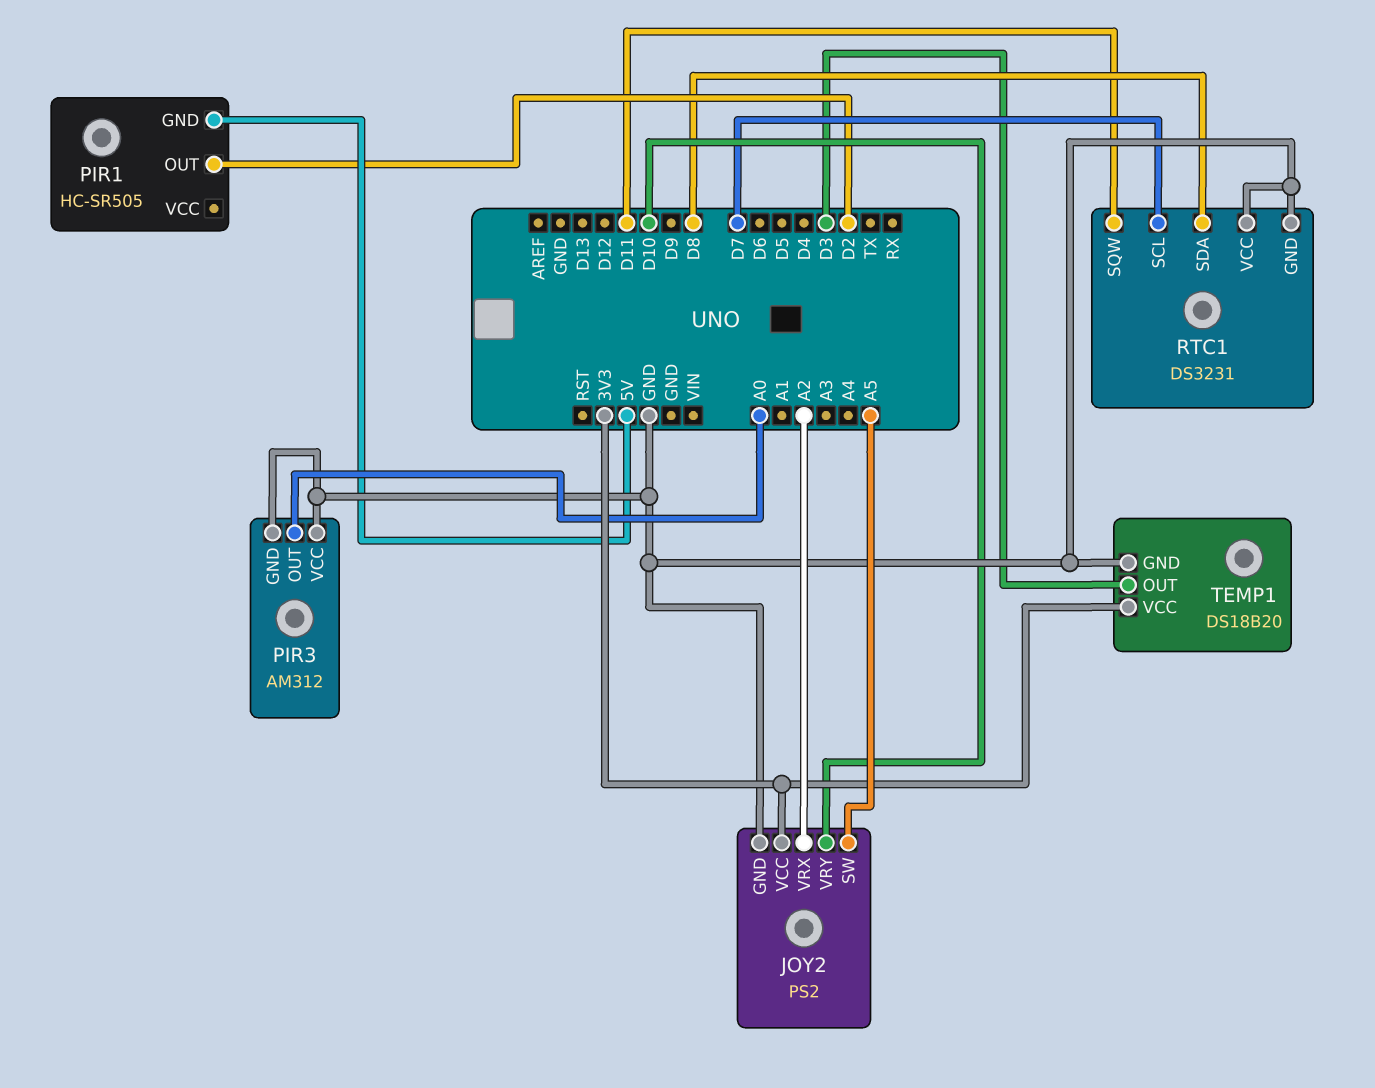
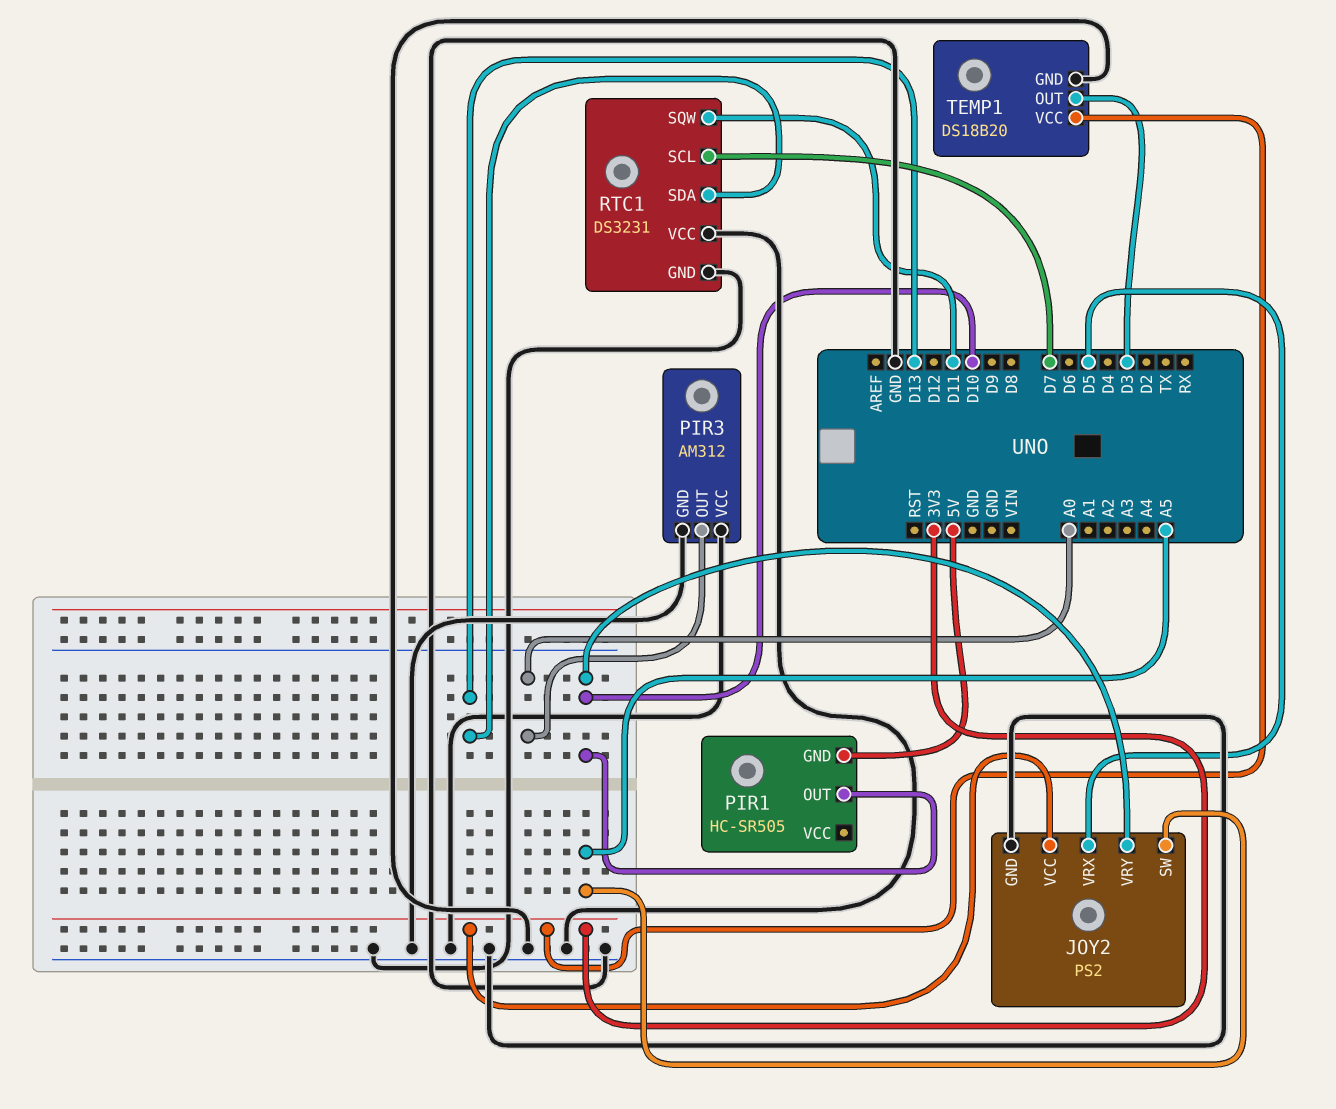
JOY2 pin VRX: A2 -> D5
PIR1 pin OUT: D2 -> D10
RTC1 pin SDA: D8 -> D13

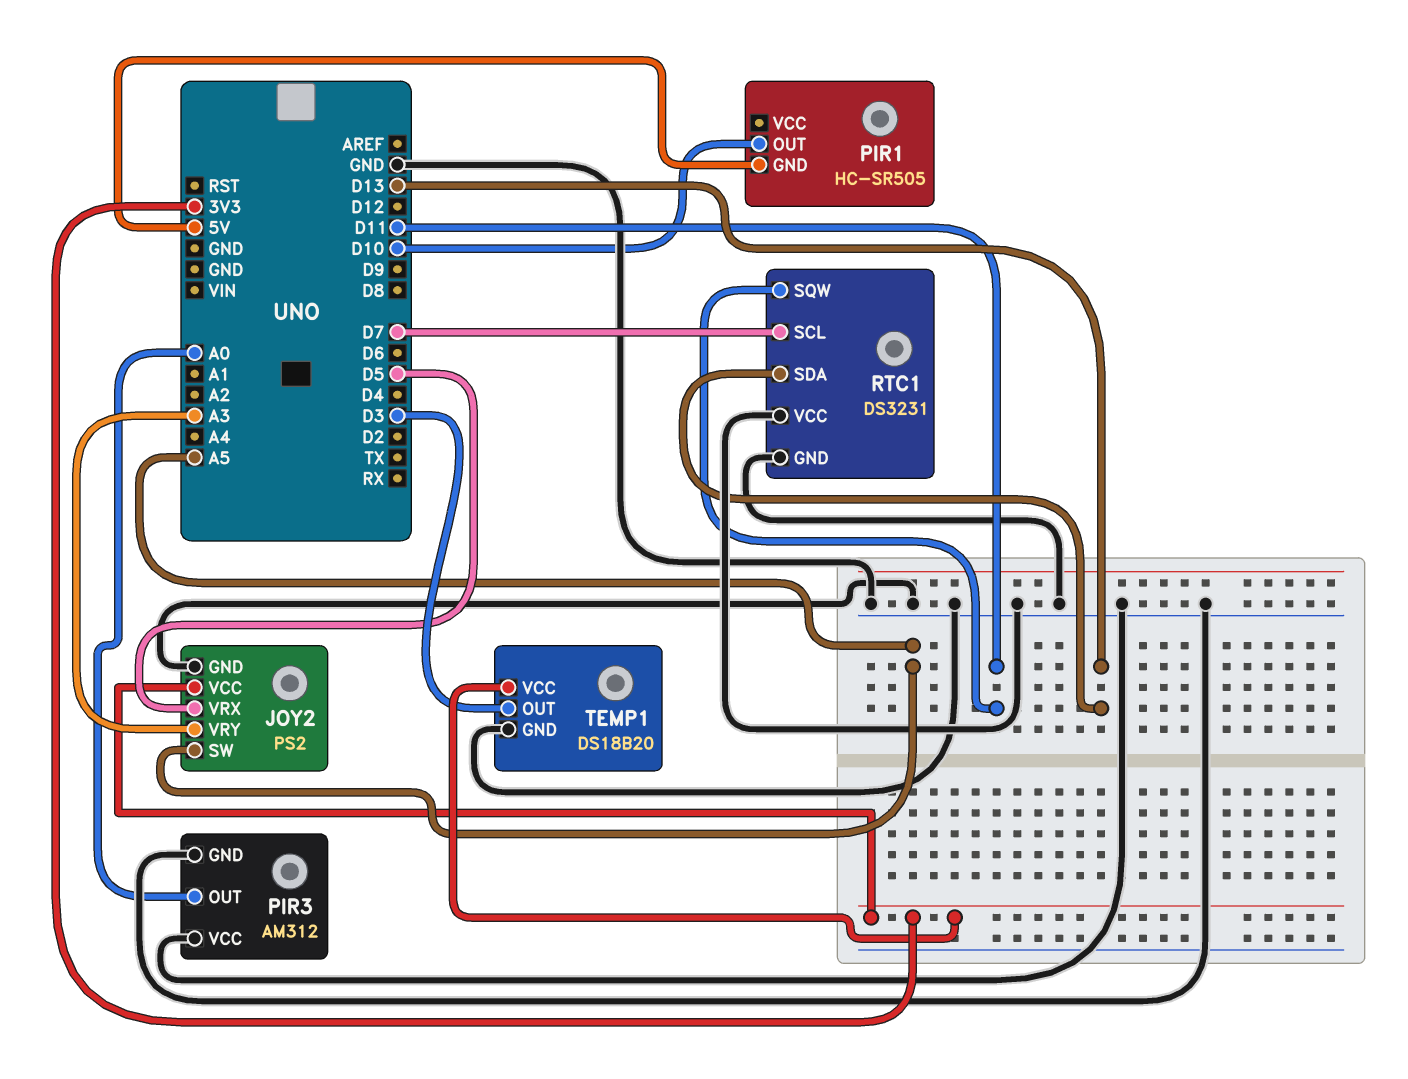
JOY2 pin VRY: D10 -> A3

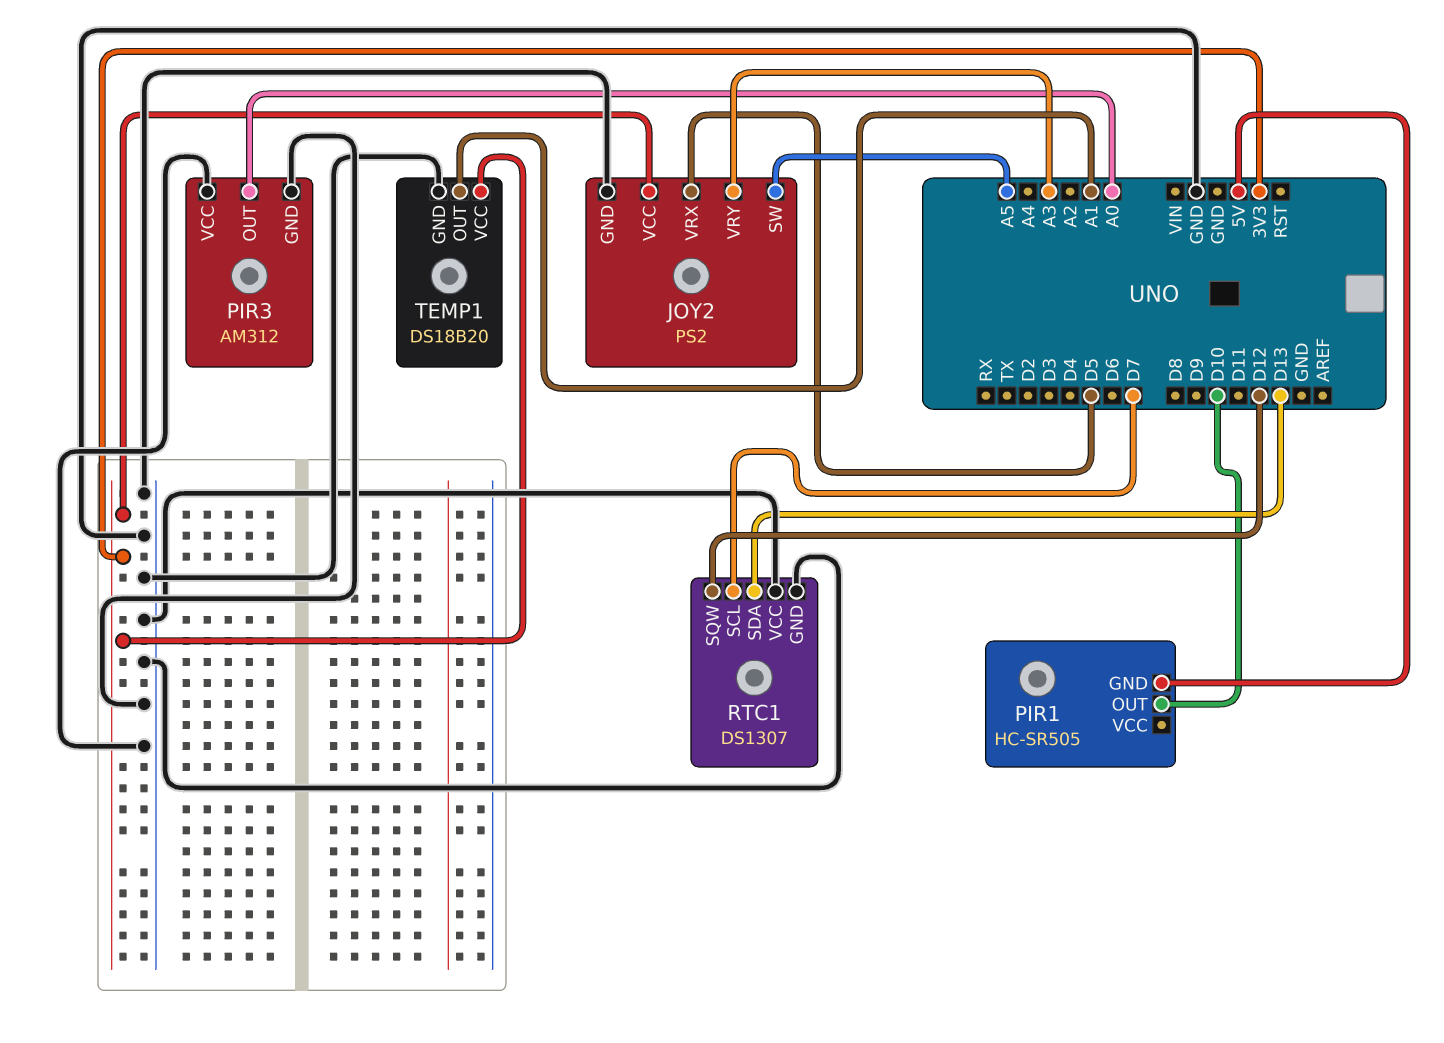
RTC1: DS3231 -> DS1307
RTC1 pin SQW: D11 -> D12
TEMP1 pin OUT: D3 -> A1

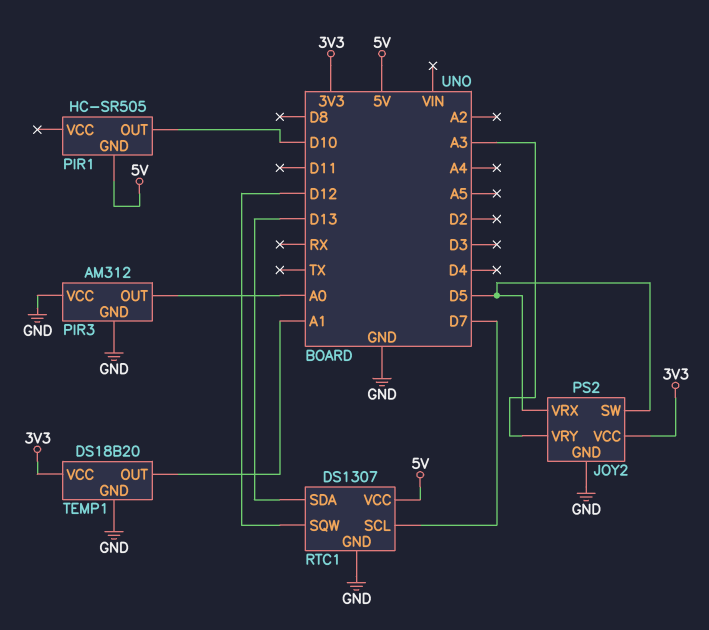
JOY2 pin SW: A5 -> D5
RTC1 pin VCC: GND -> 5V

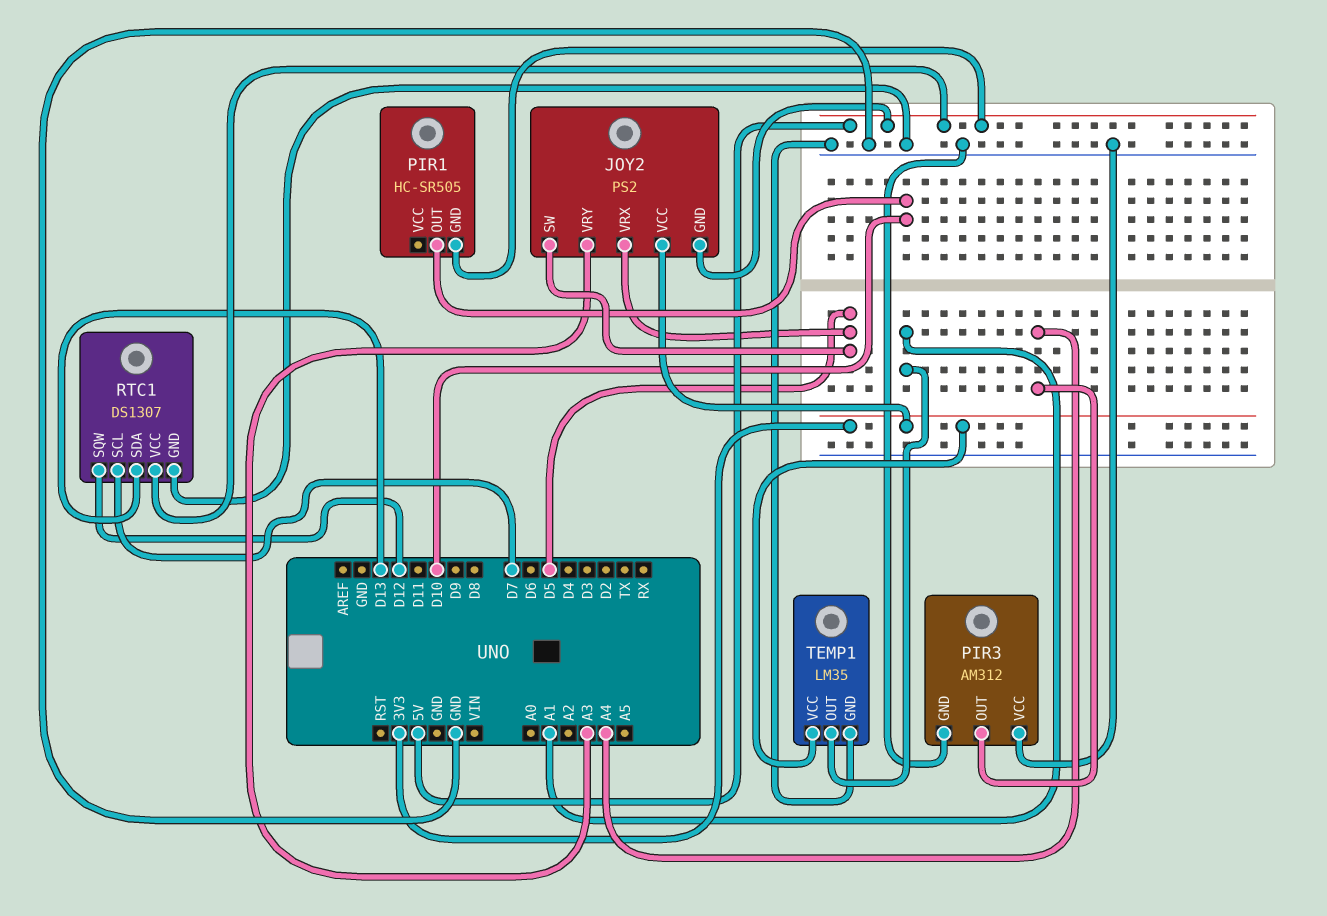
JOY2 pin GND: GND -> 5V
PIR3 pin OUT: A0 -> A4
TEMP1: DS18B20 -> LM35

